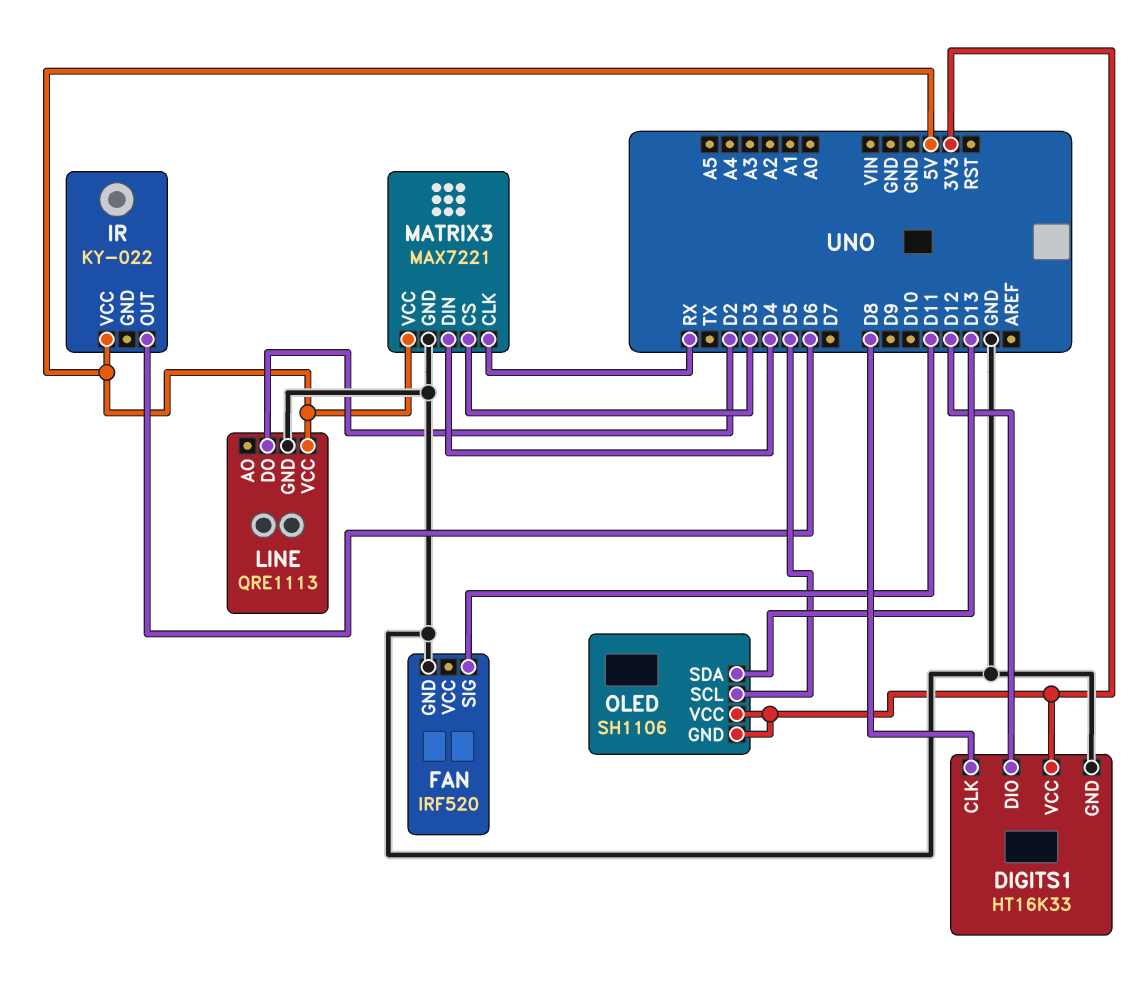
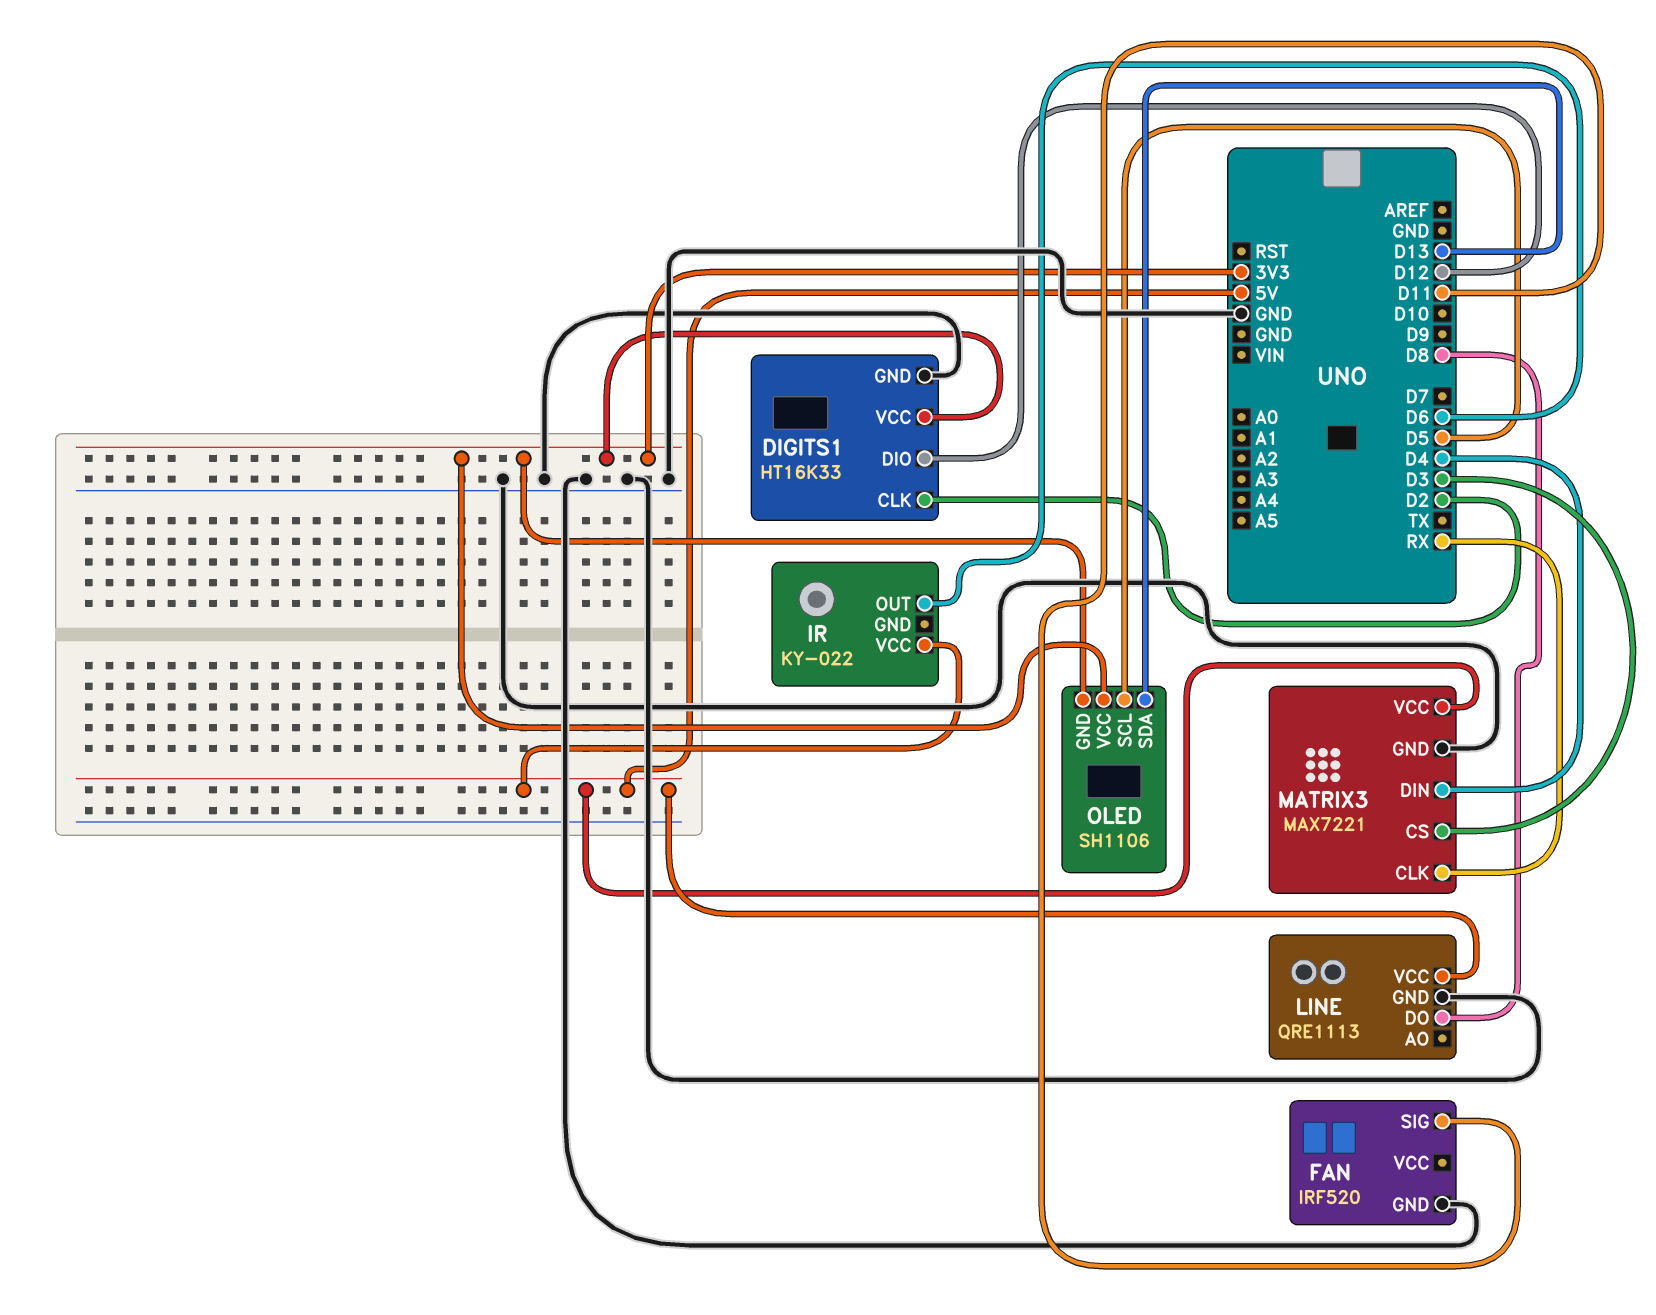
DIGITS1 pin CLK: D8 -> D2
LINE pin DO: D2 -> D8

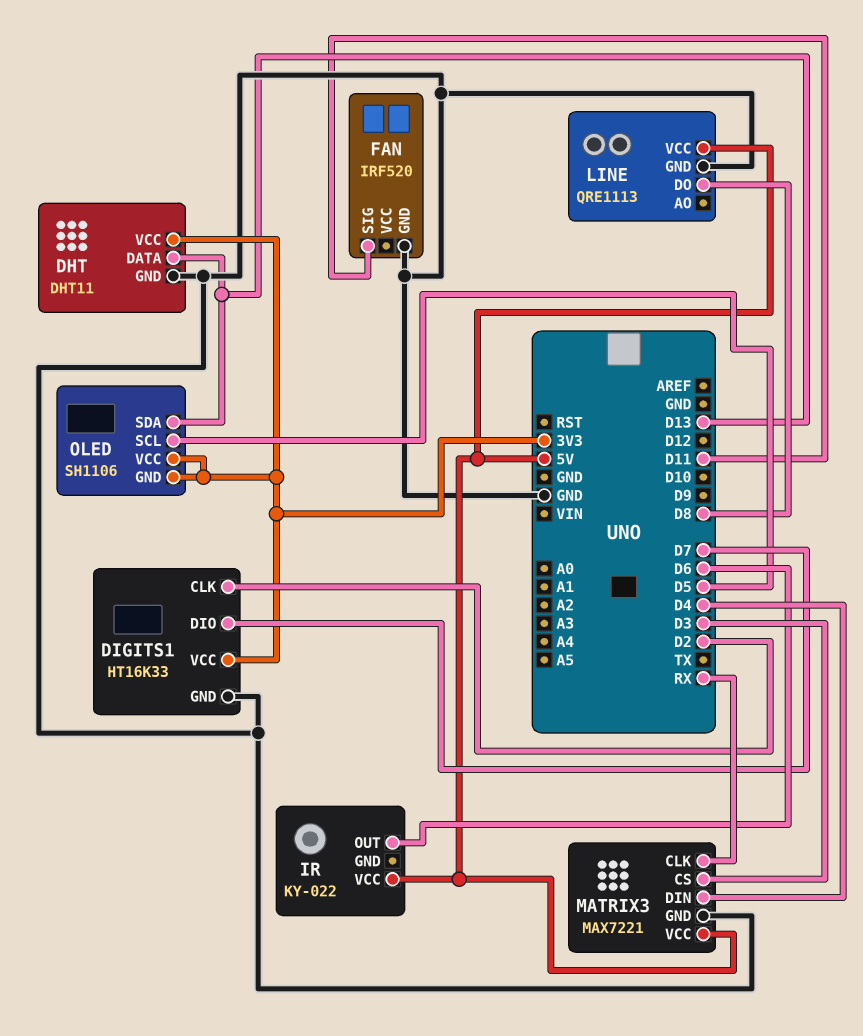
DHT: none -> DHT11
DHT pin DATA: none -> D13
DHT pin GND: none -> GND
DHT pin VCC: none -> 3V3
DIGITS1 pin DIO: D12 -> D7

